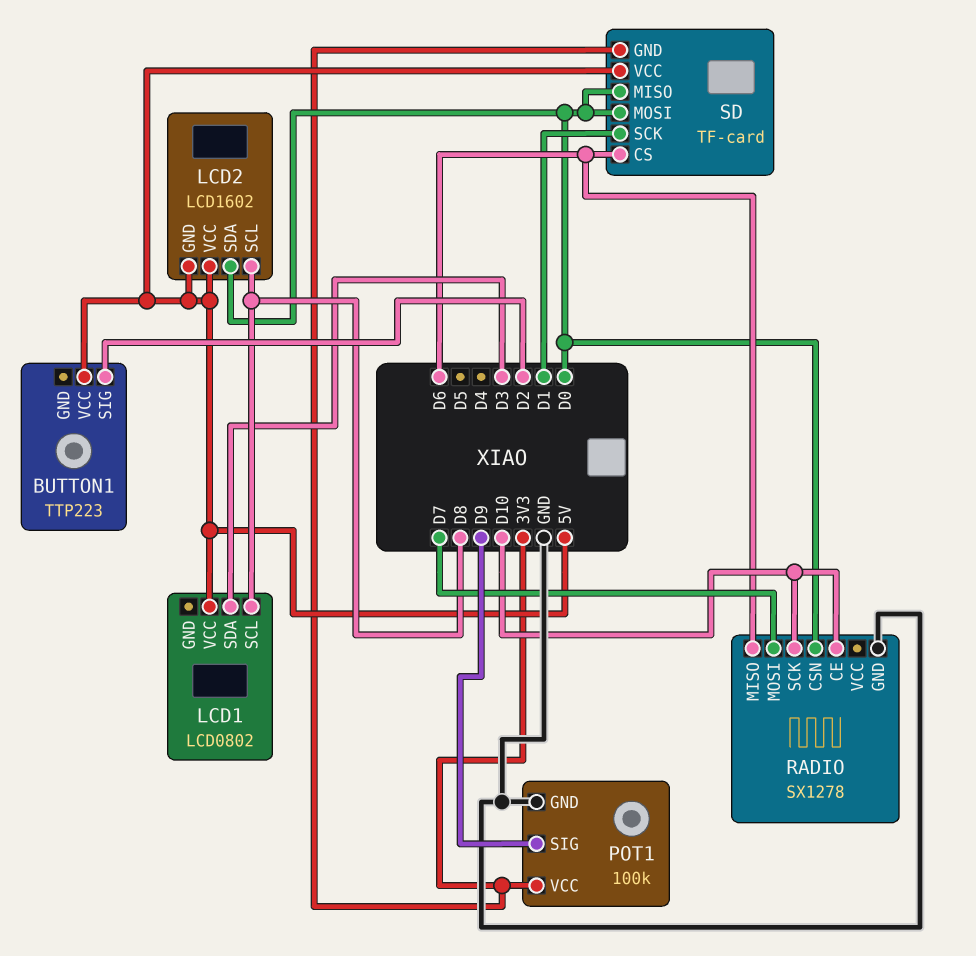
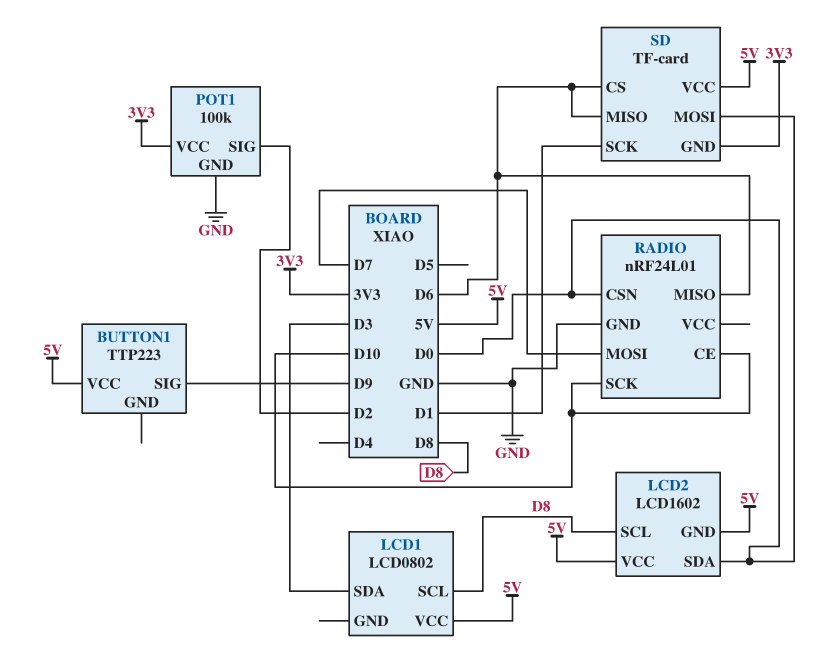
BUTTON1 pin SIG: D2 -> D9
POT1 pin SIG: D9 -> D2
RADIO: SX1278 -> nRF24L01
SD pin MISO: D0 -> D6

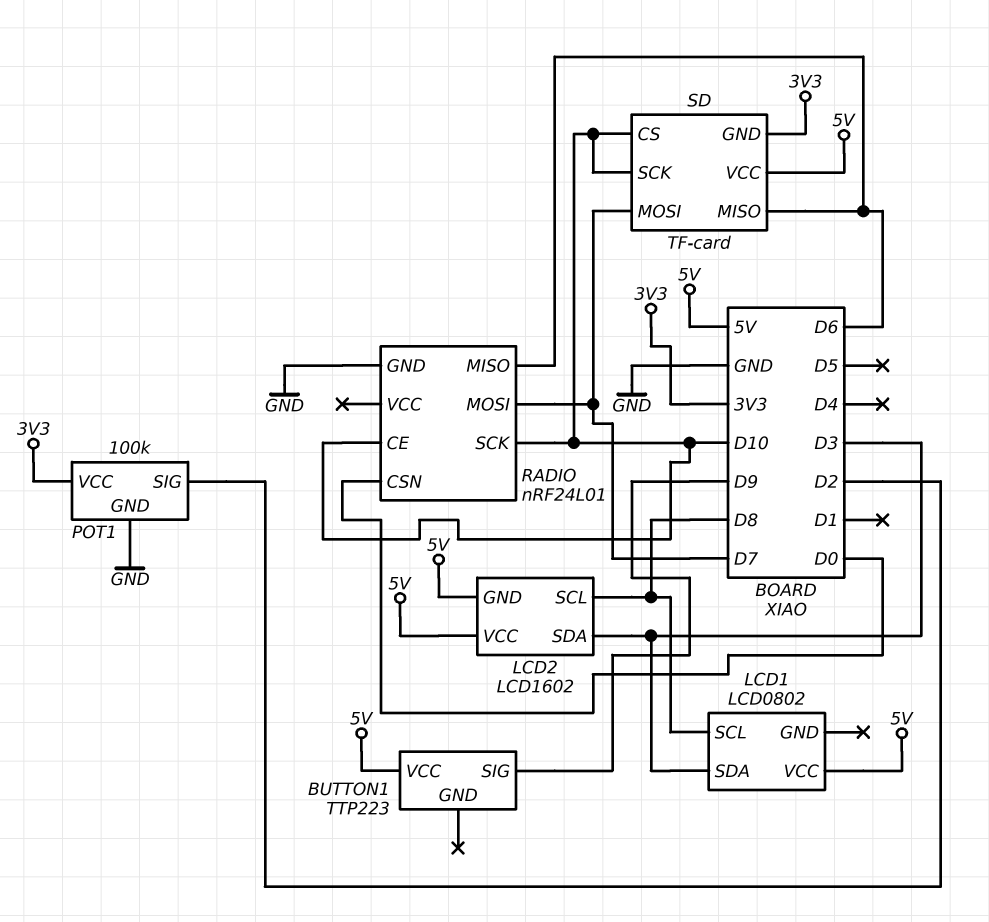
LCD2 pin SDA: D0 -> D3
SD pin CS: D6 -> D10
SD pin MOSI: D0 -> D7
SD pin SCK: D1 -> D10

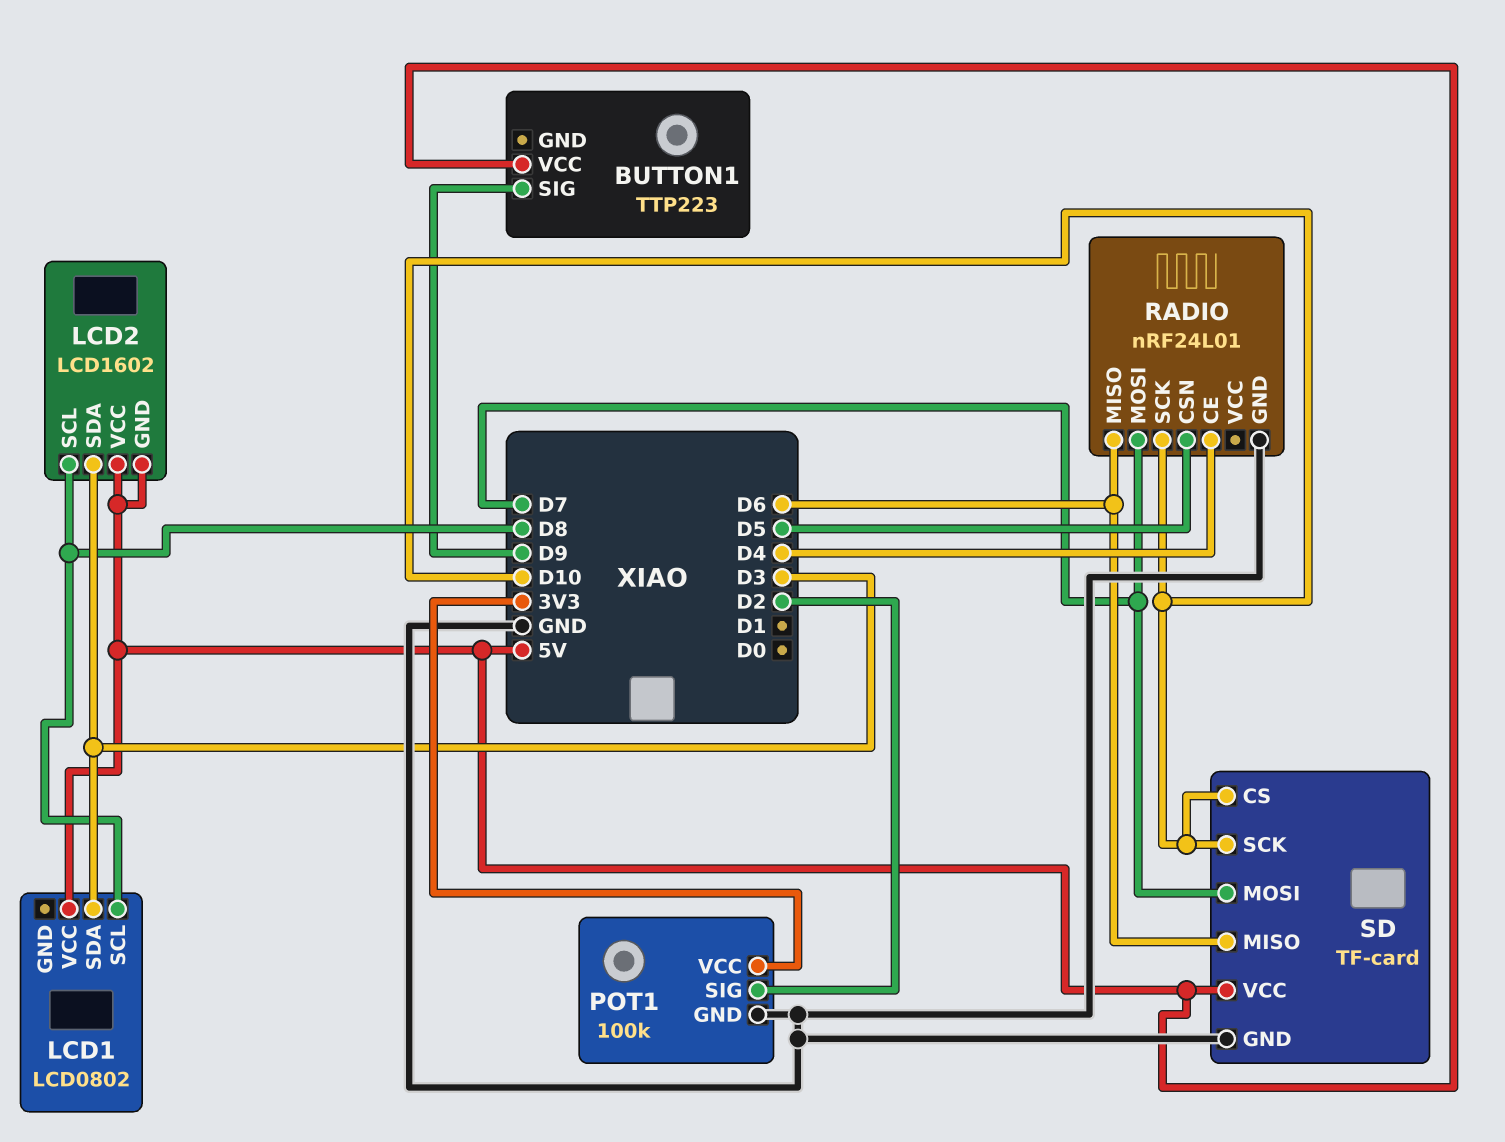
RADIO pin CE: D10 -> D4
RADIO pin CSN: D0 -> D5
SD pin GND: 3V3 -> GND

